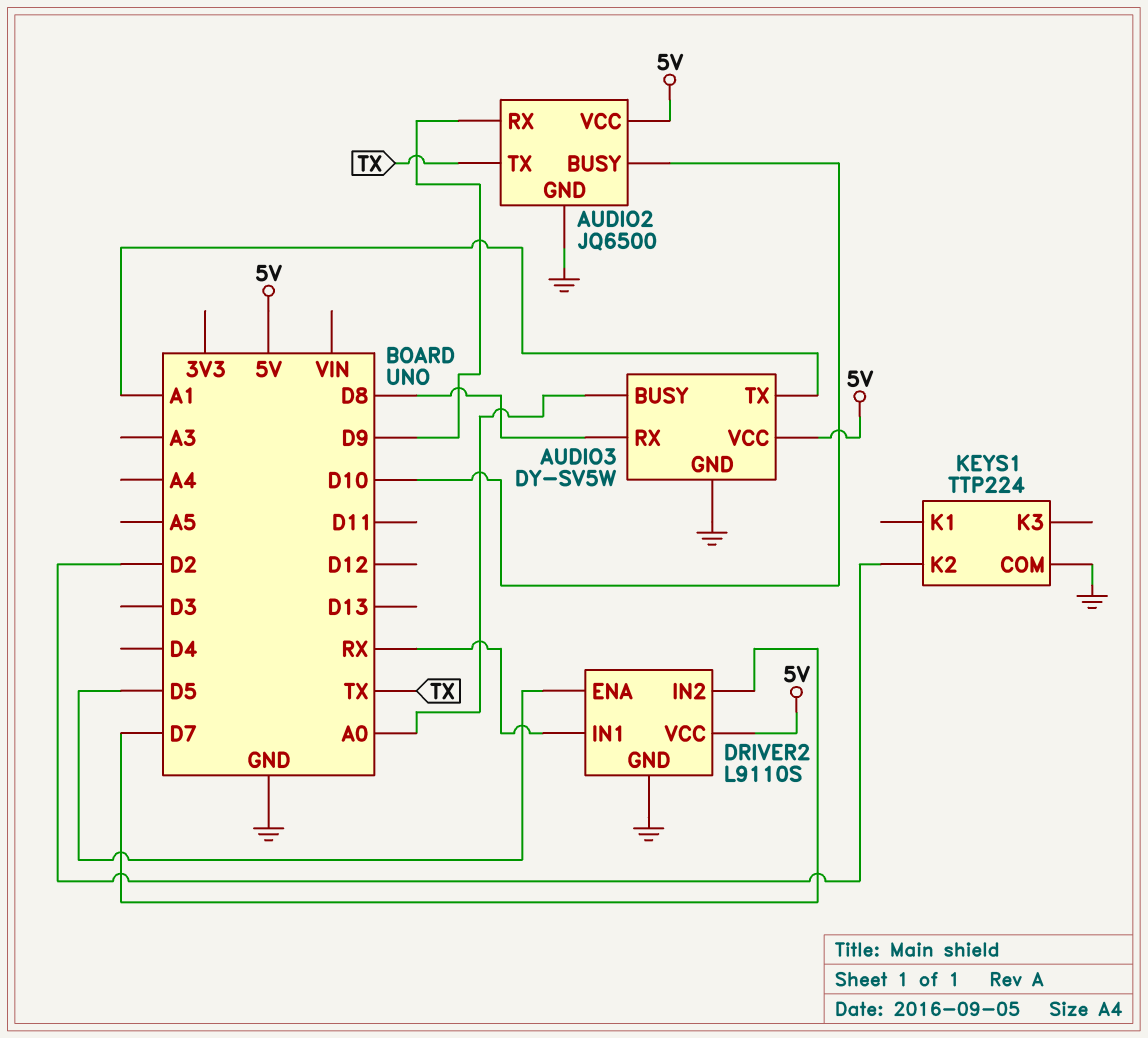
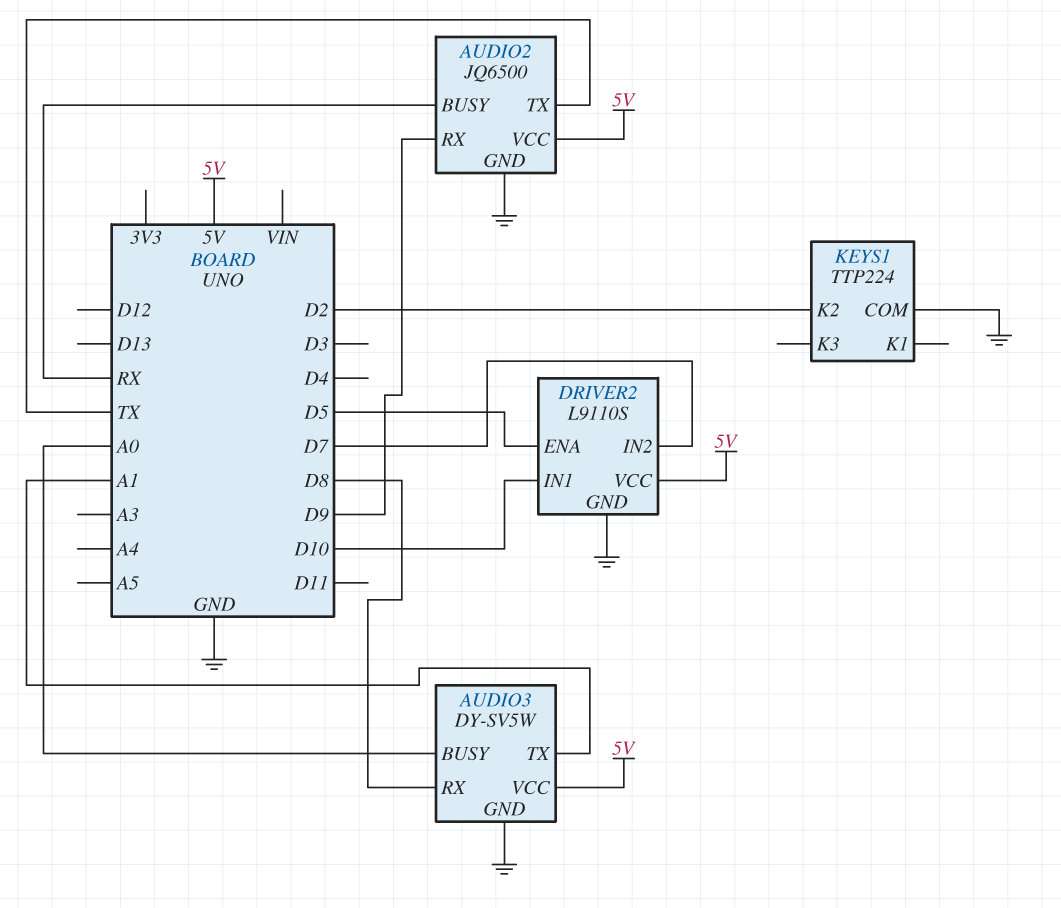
AUDIO2 pin BUSY: D10 -> RX
DRIVER2 pin IN1: RX -> D10

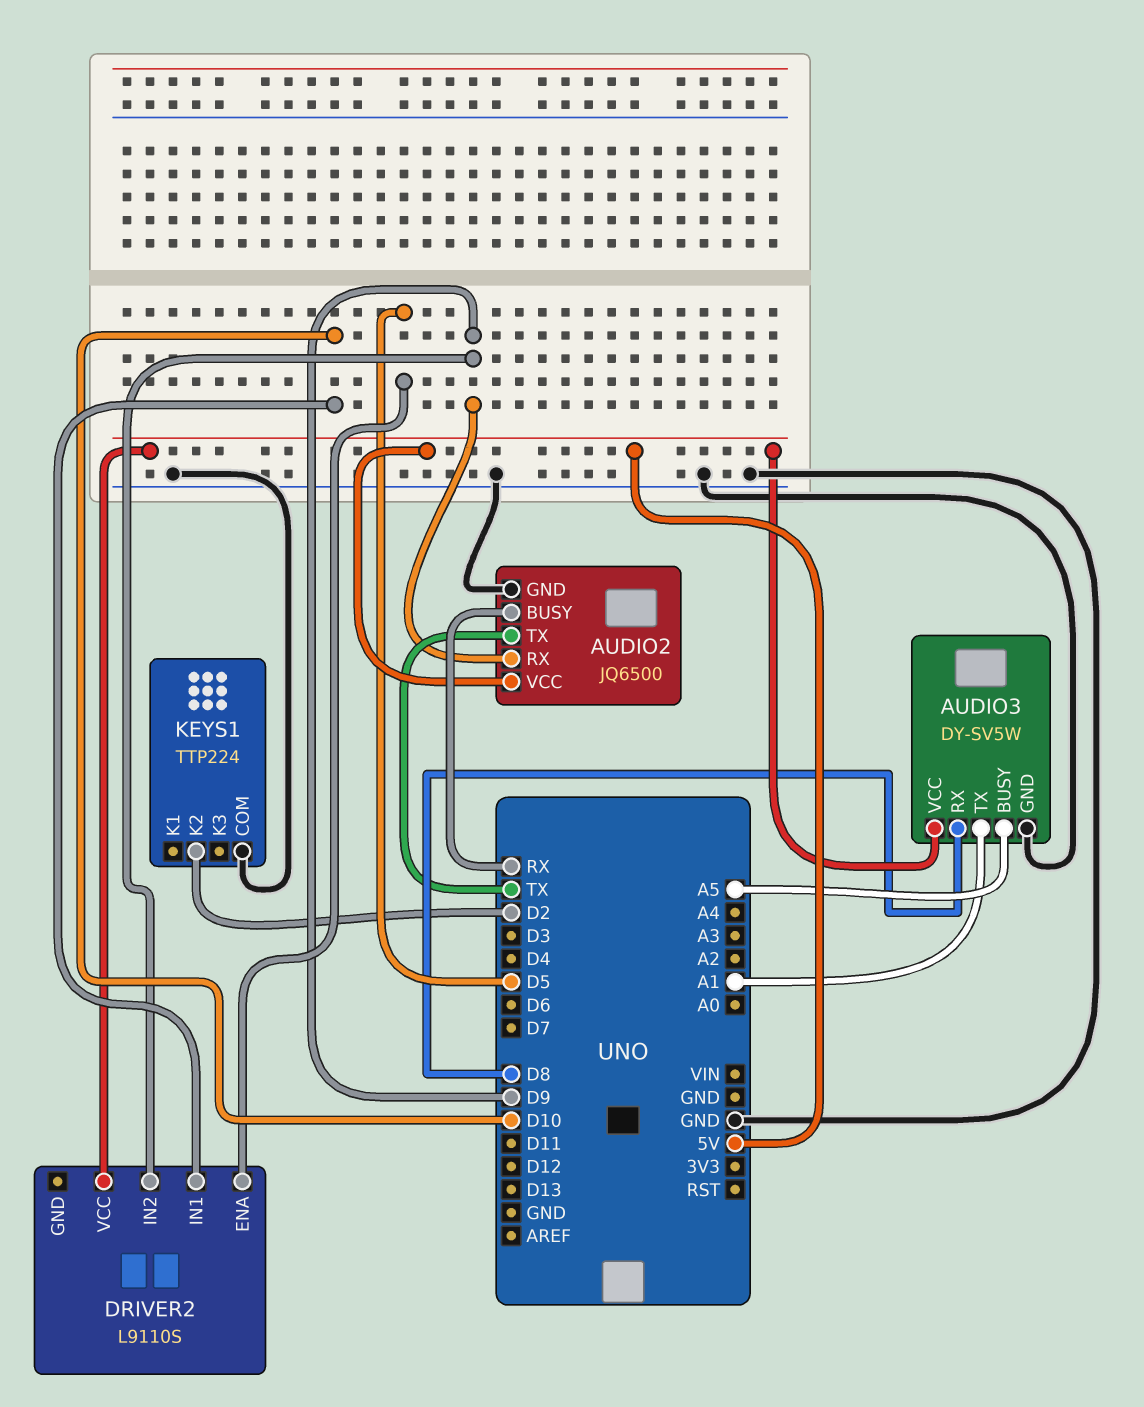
AUDIO3 pin BUSY: A0 -> A5
DRIVER2 pin GND: GND -> none
DRIVER2 pin IN2: D7 -> D9

